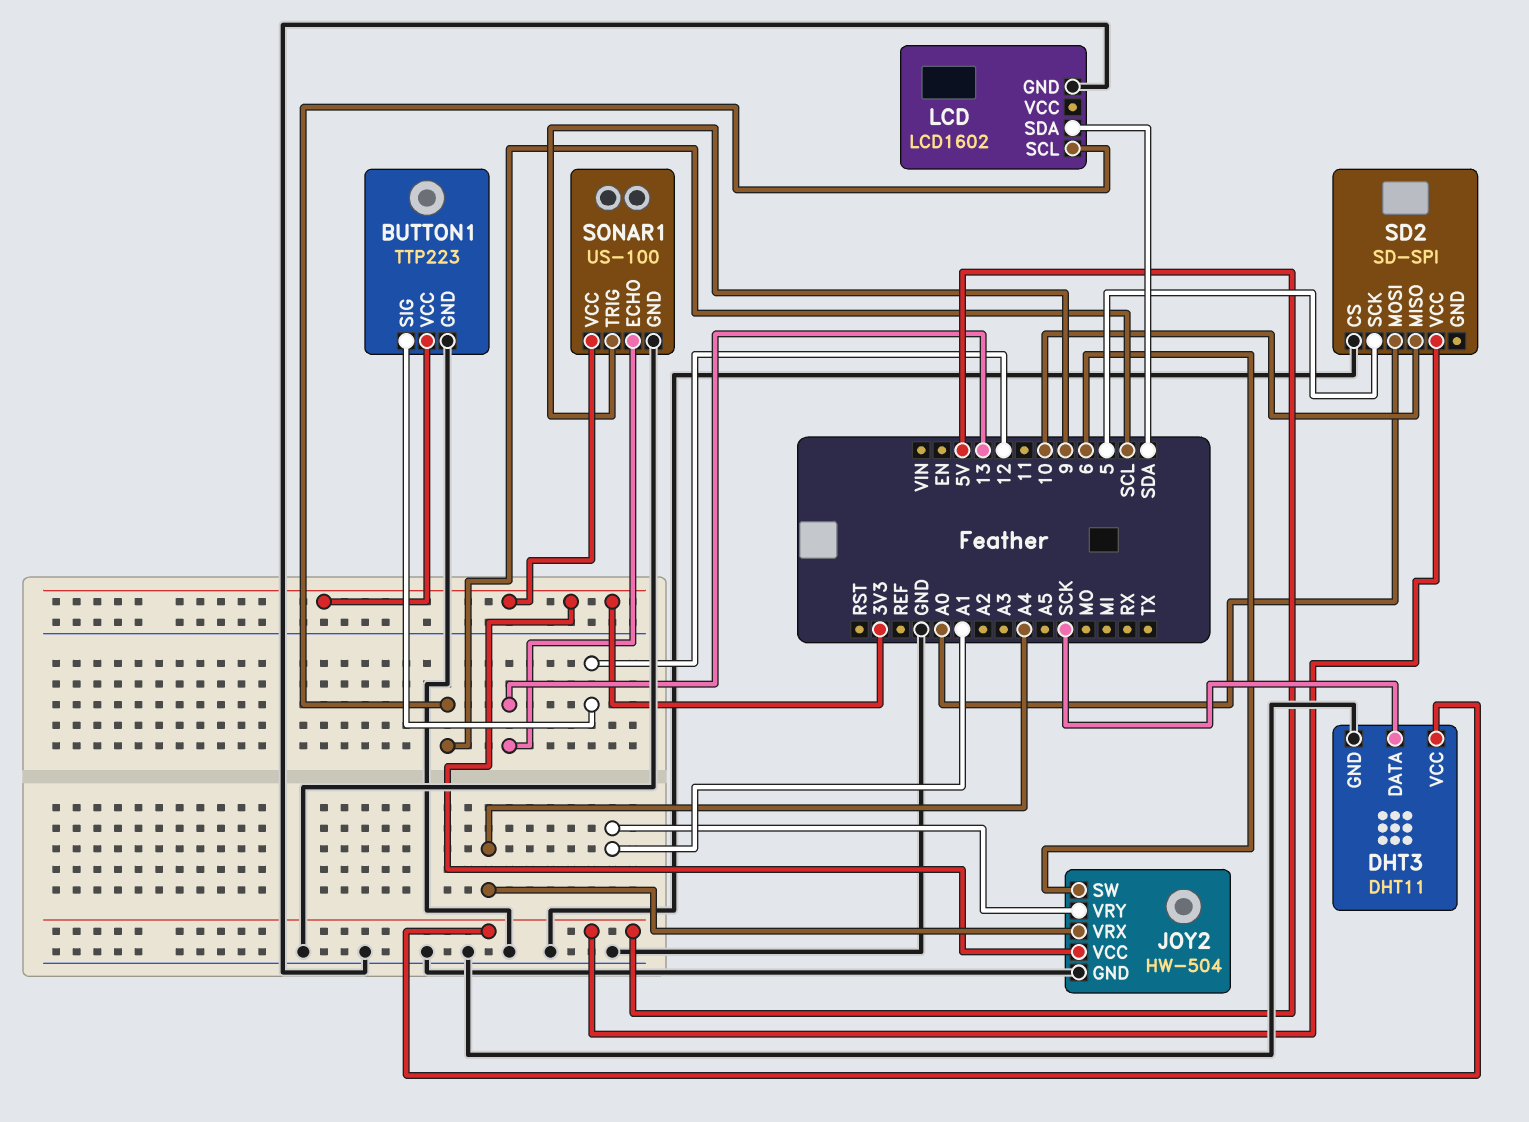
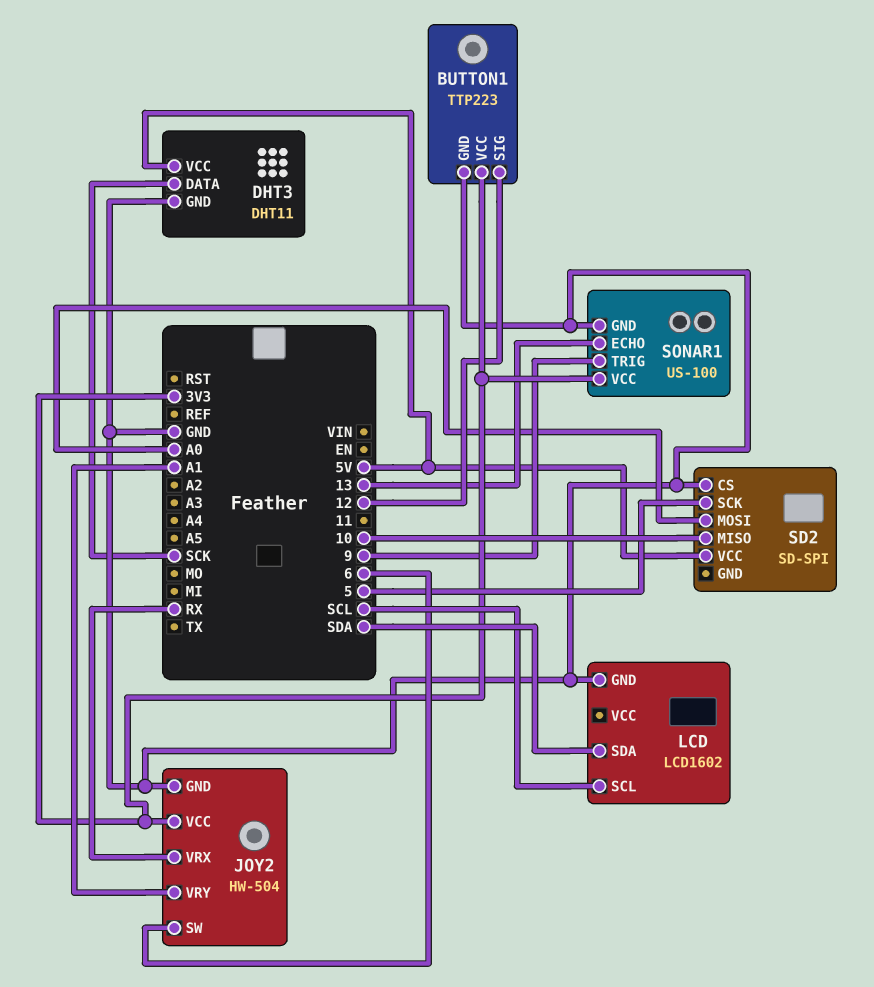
JOY2 pin VRX: A4 -> RX

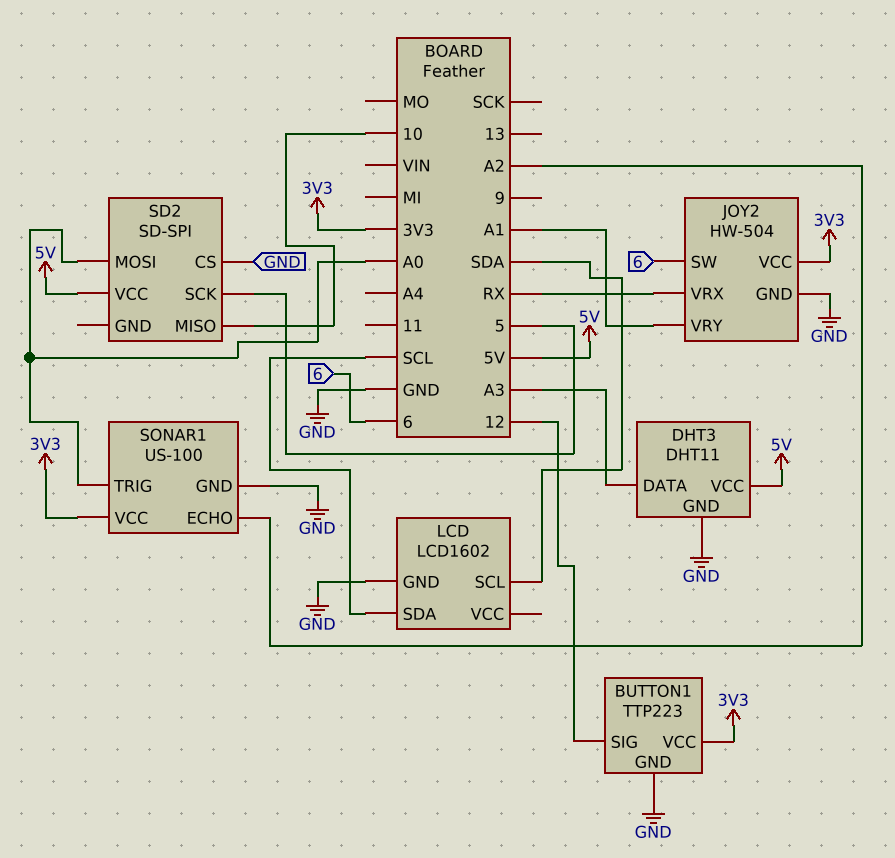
DHT3 pin DATA: SCK -> A3
LCD pin SCL: SCL -> SDA
LCD pin SDA: SDA -> SCL
SONAR1 pin ECHO: 13 -> A2
SONAR1 pin TRIG: 9 -> A0

